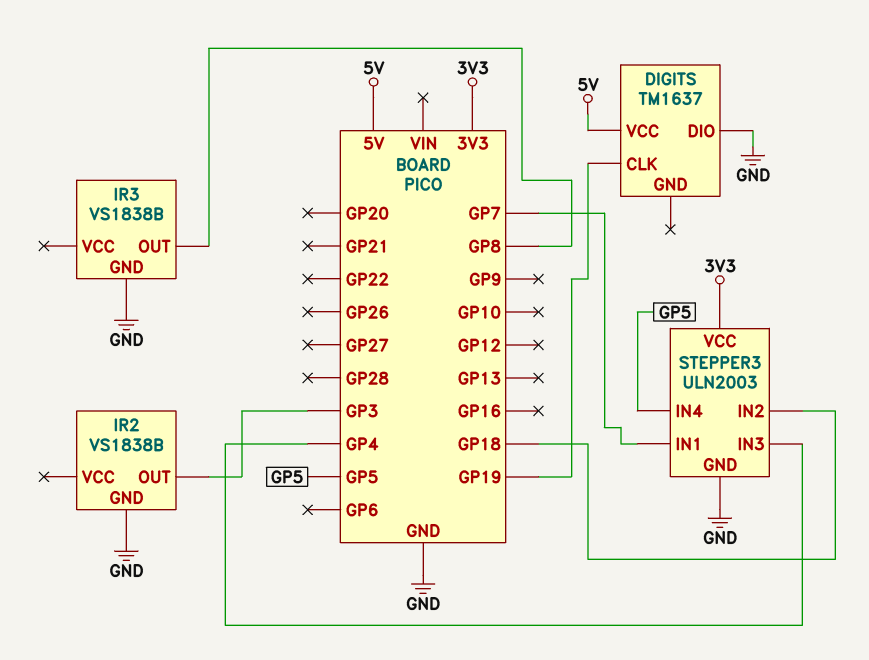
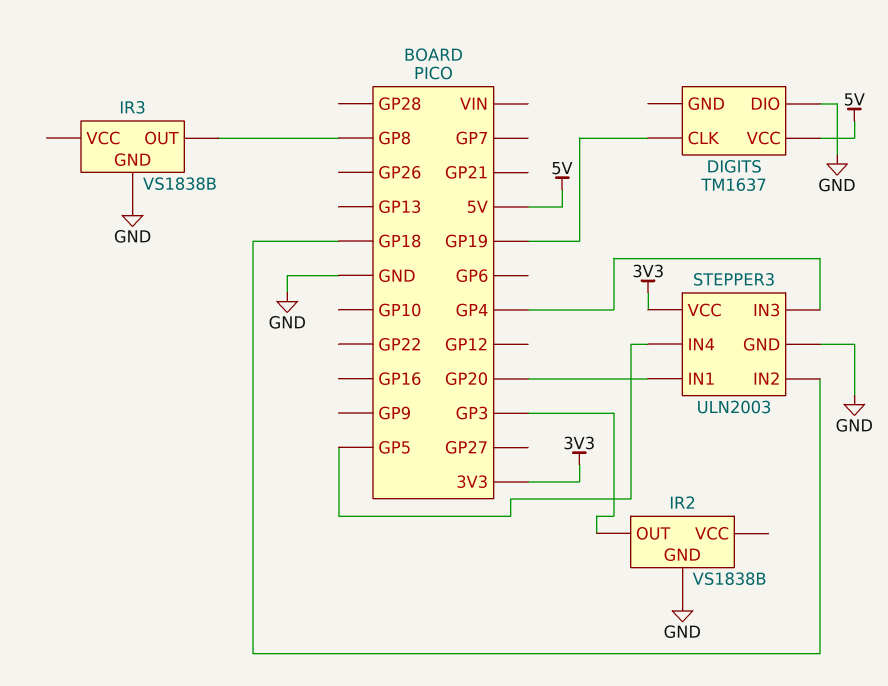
STEPPER3 pin IN1: GP7 -> GP20

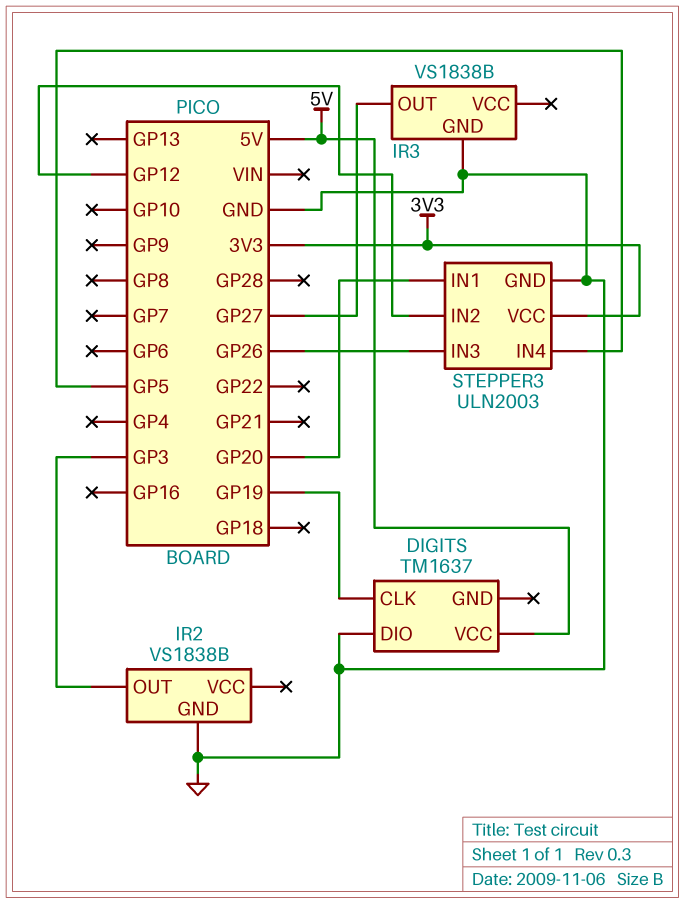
IR3 pin OUT: GP8 -> GP27
STEPPER3 pin IN2: GP18 -> GP12
STEPPER3 pin IN3: GP4 -> GP26

